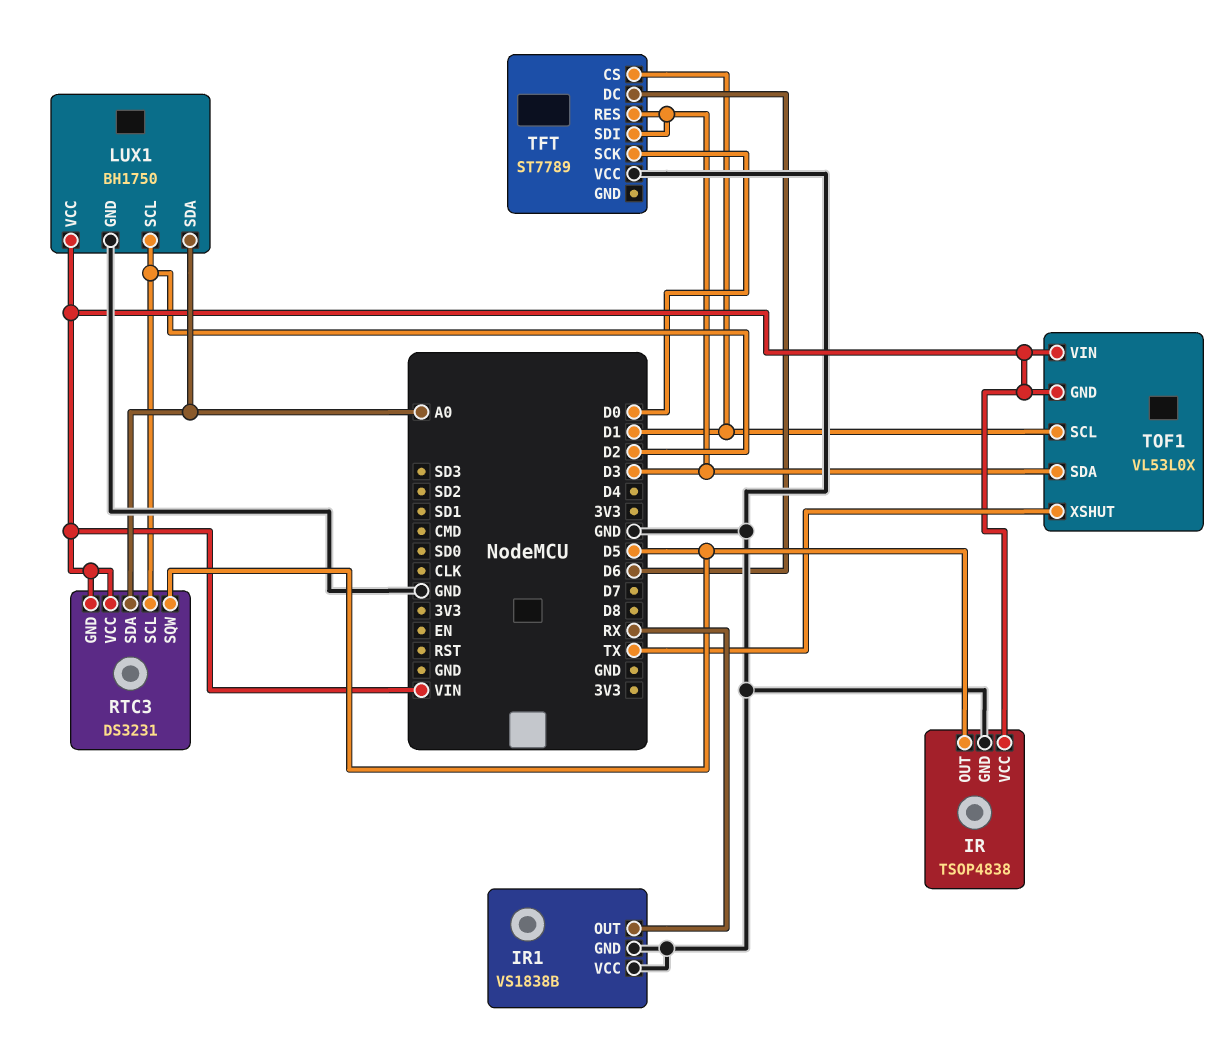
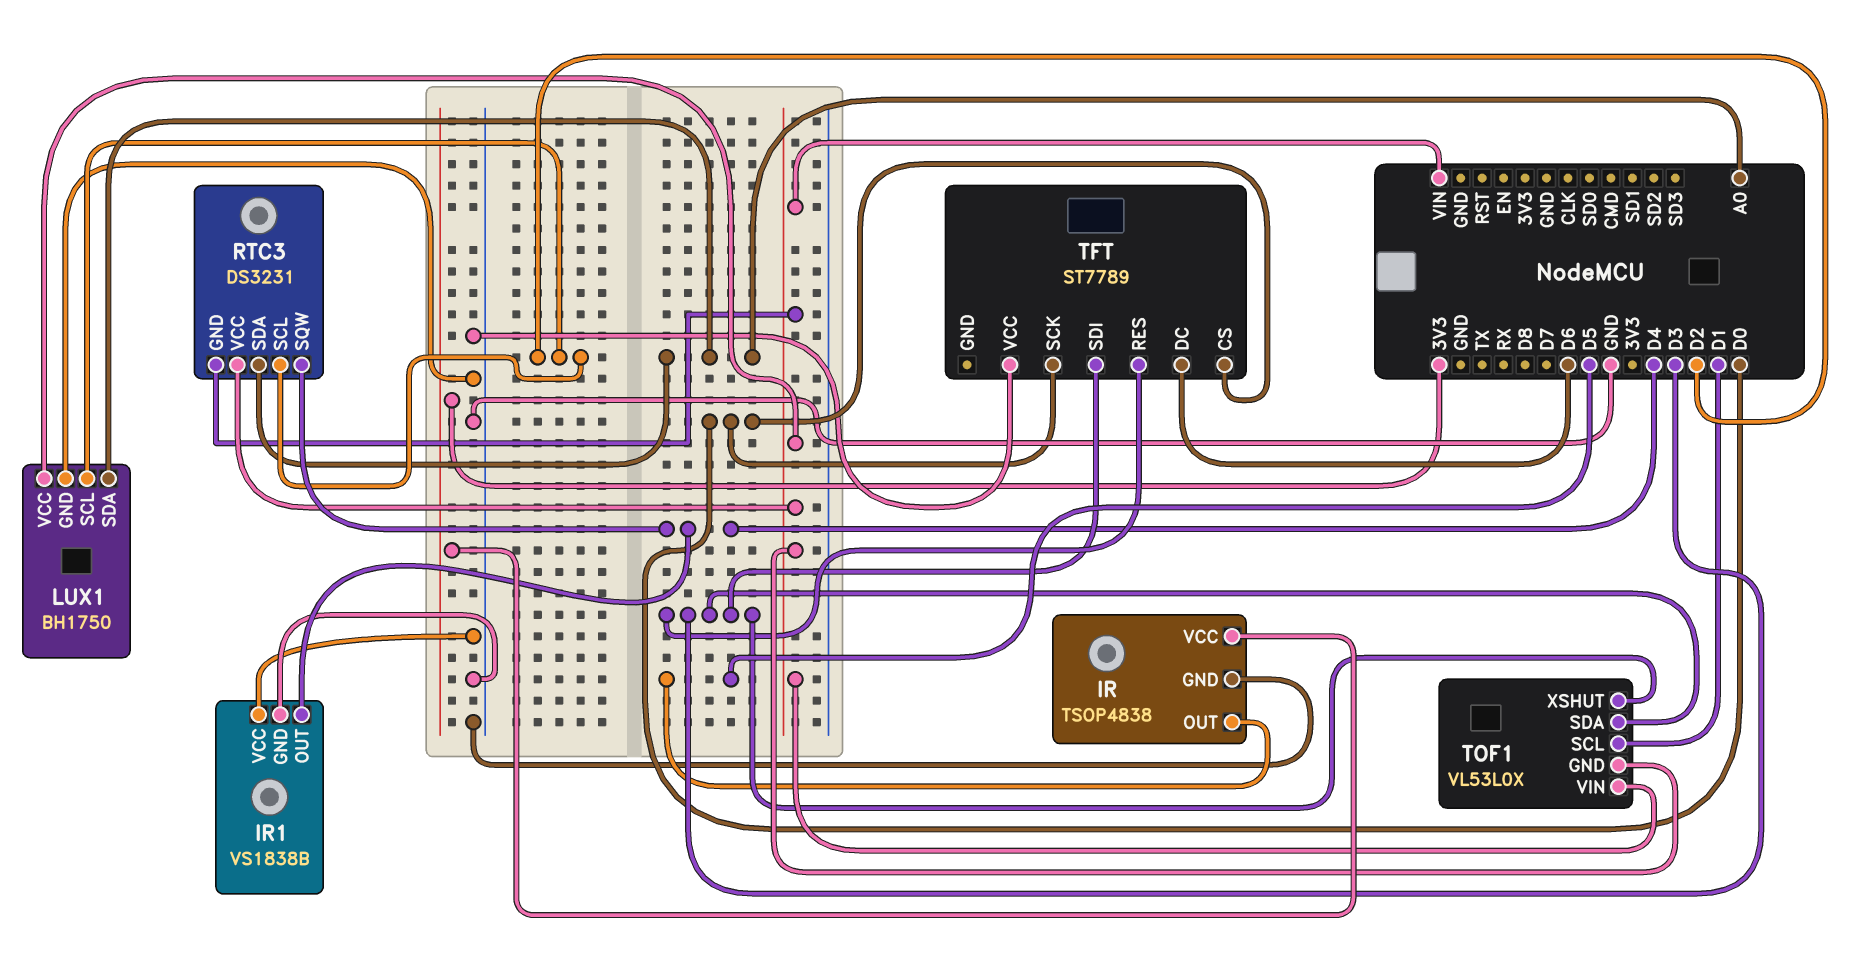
IR pin VCC: VIN -> 3V3
IR1 pin OUT: RX -> D4
RTC3 pin SQW: D5 -> D4
TFT pin CS: D1 -> D0
TOF1 pin XSHUT: TX -> D3

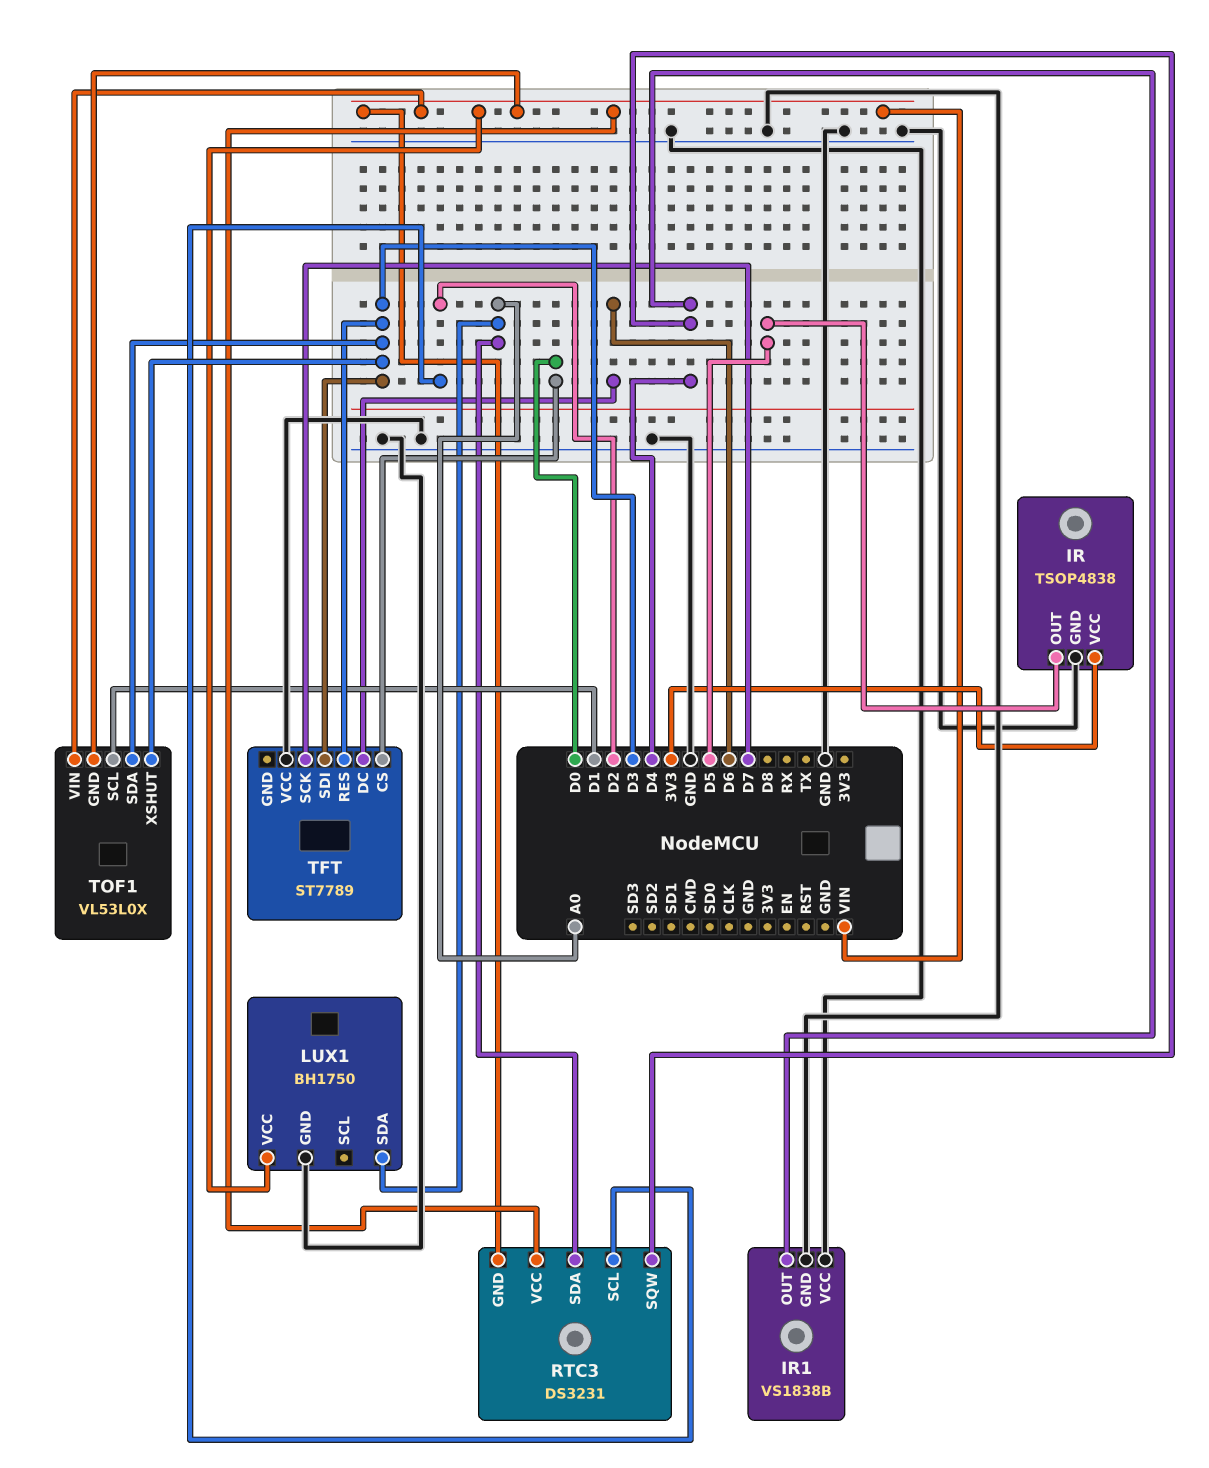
LUX1 pin SCL: D2 -> none
TFT pin SCK: D0 -> D7

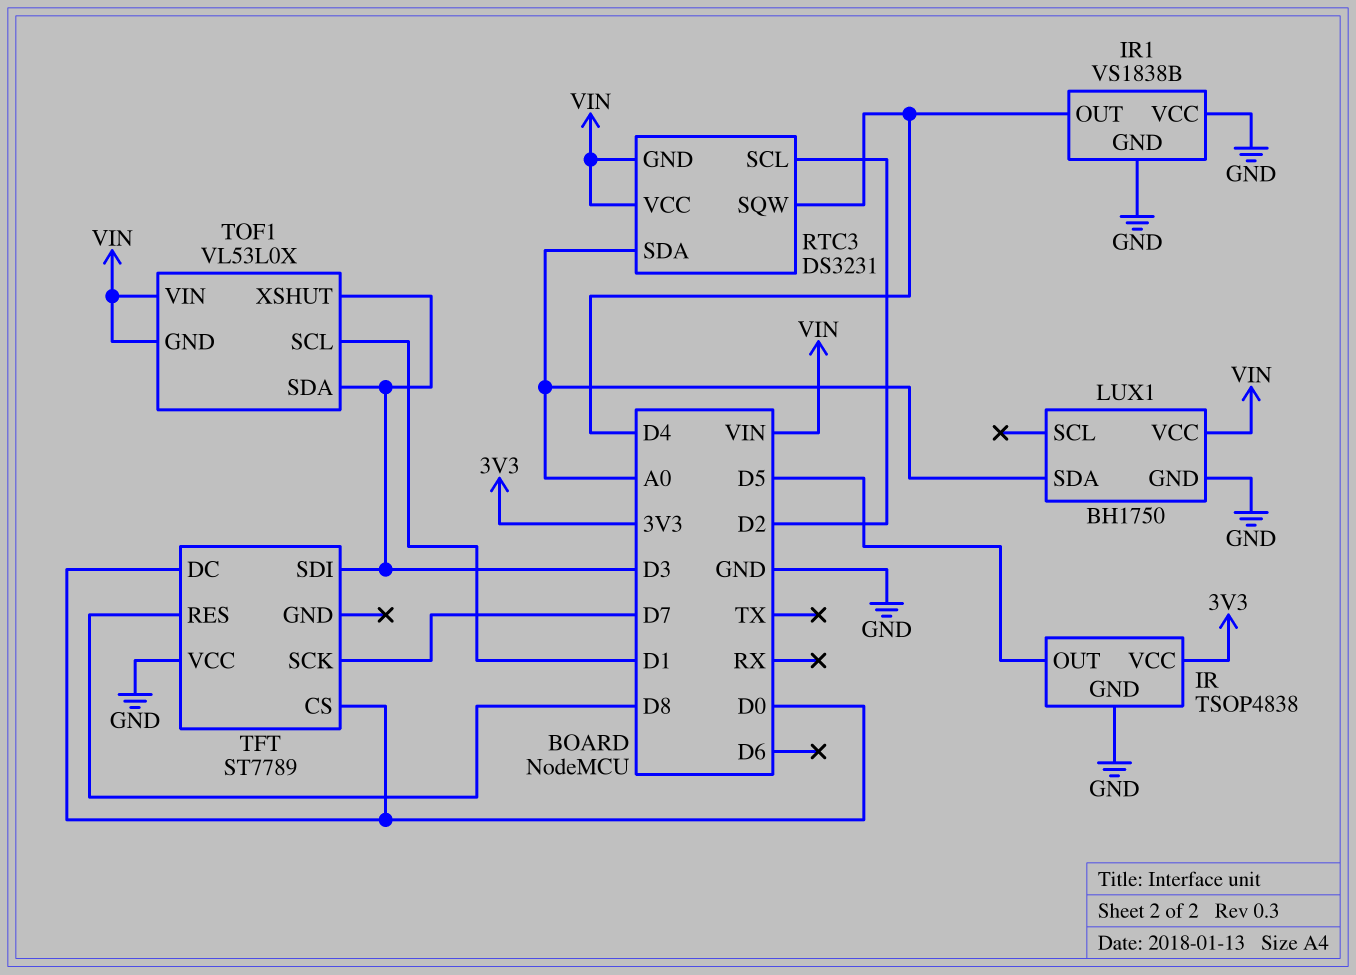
TFT pin DC: D6 -> D0
TFT pin RES: D3 -> D8

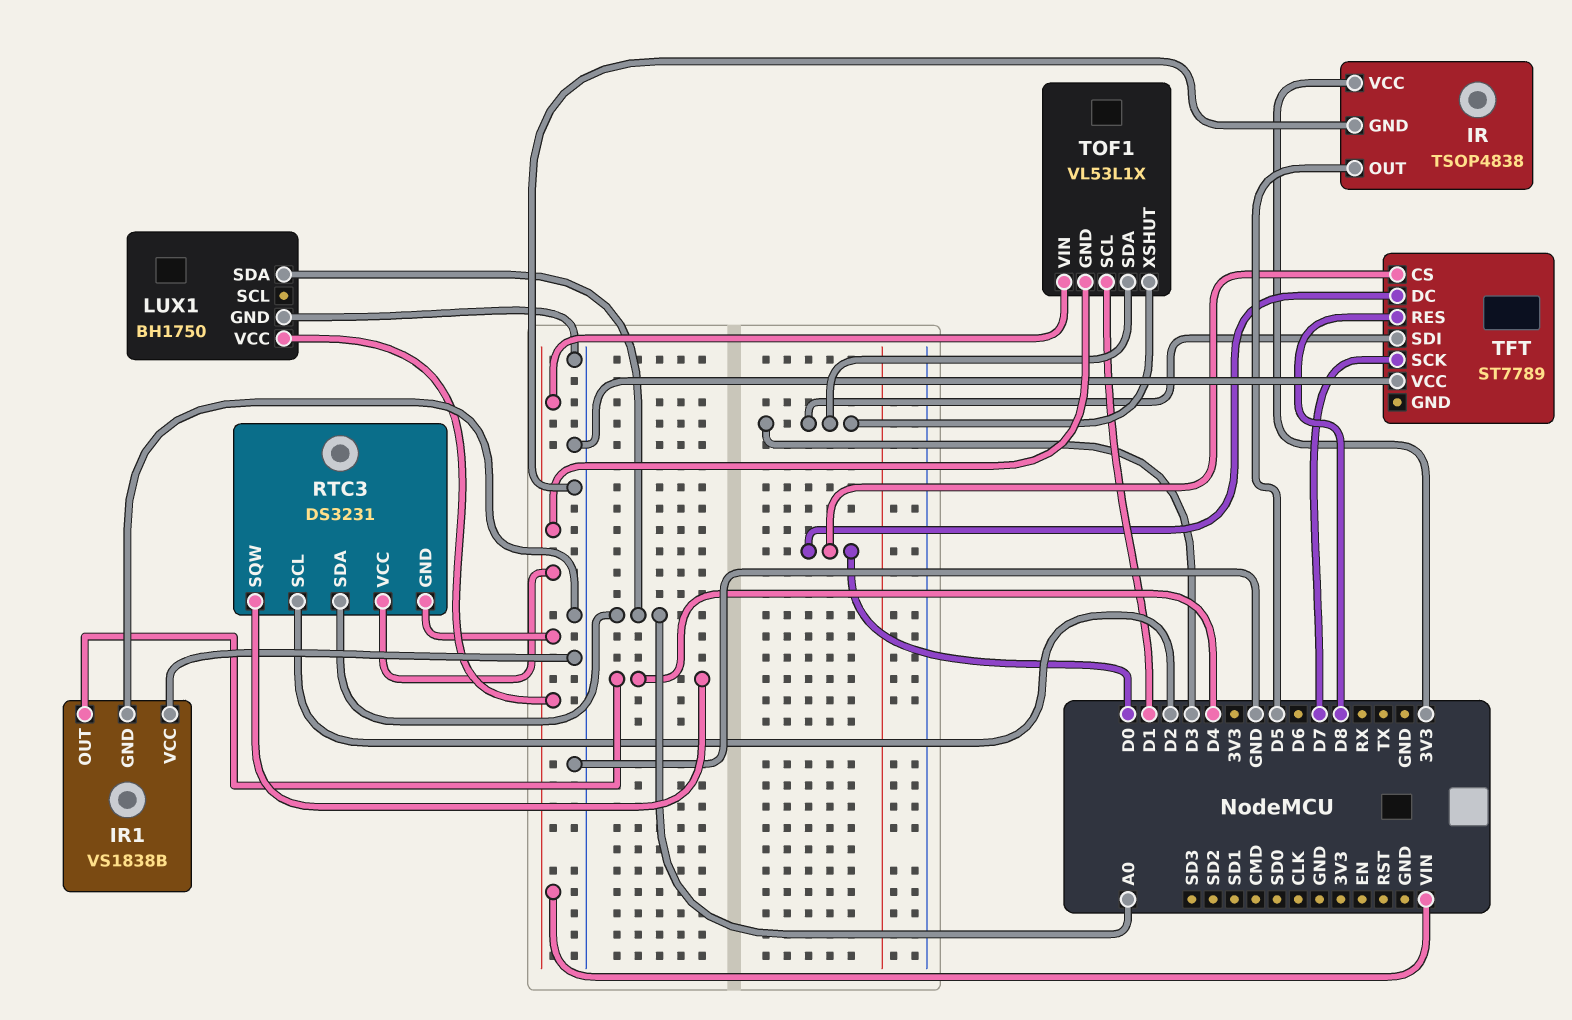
TOF1: VL53L0X -> VL53L1X

